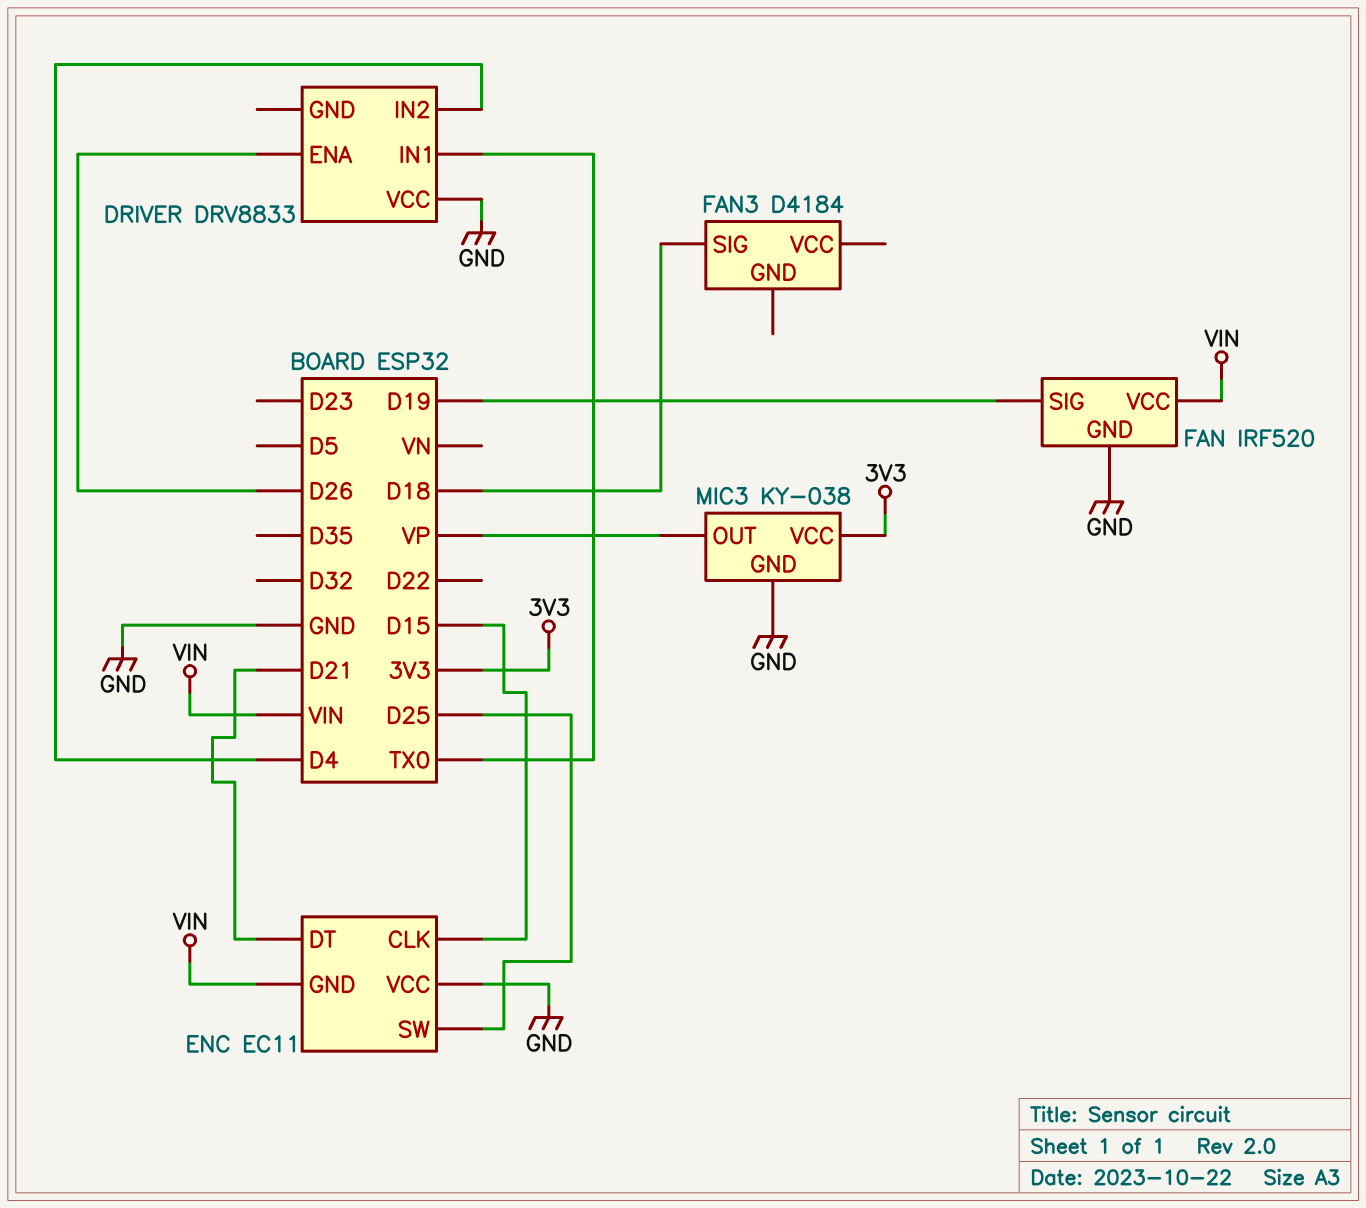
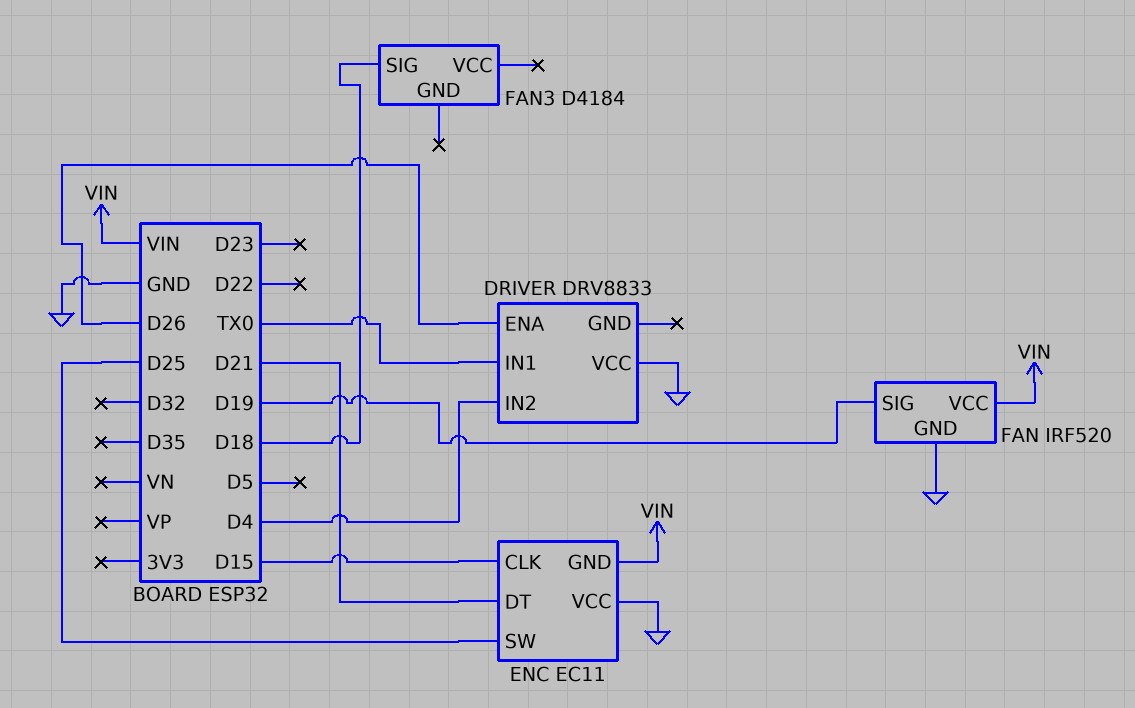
MIC3: KY-038 -> none
MIC3 pin GND: GND -> none
MIC3 pin OUT: VP -> none
MIC3 pin VCC: 3V3 -> none

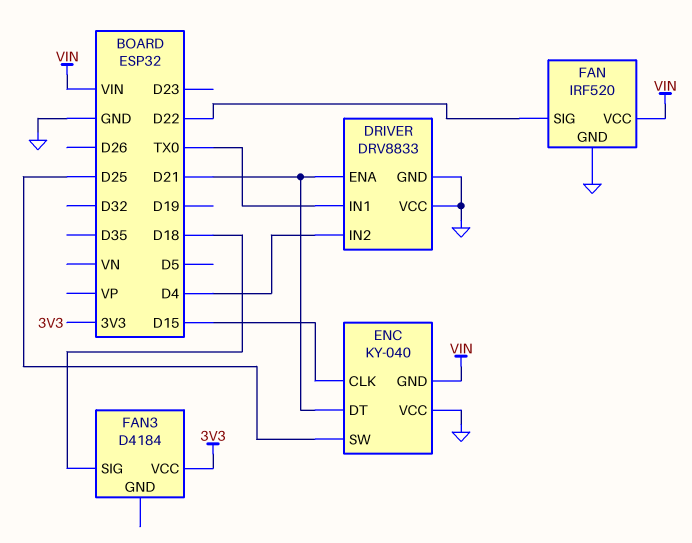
DRIVER pin ENA: D26 -> D21
DRIVER pin GND: none -> GND
ENC: EC11 -> KY-040
FAN pin SIG: D19 -> D22
FAN3 pin VCC: none -> 3V3

